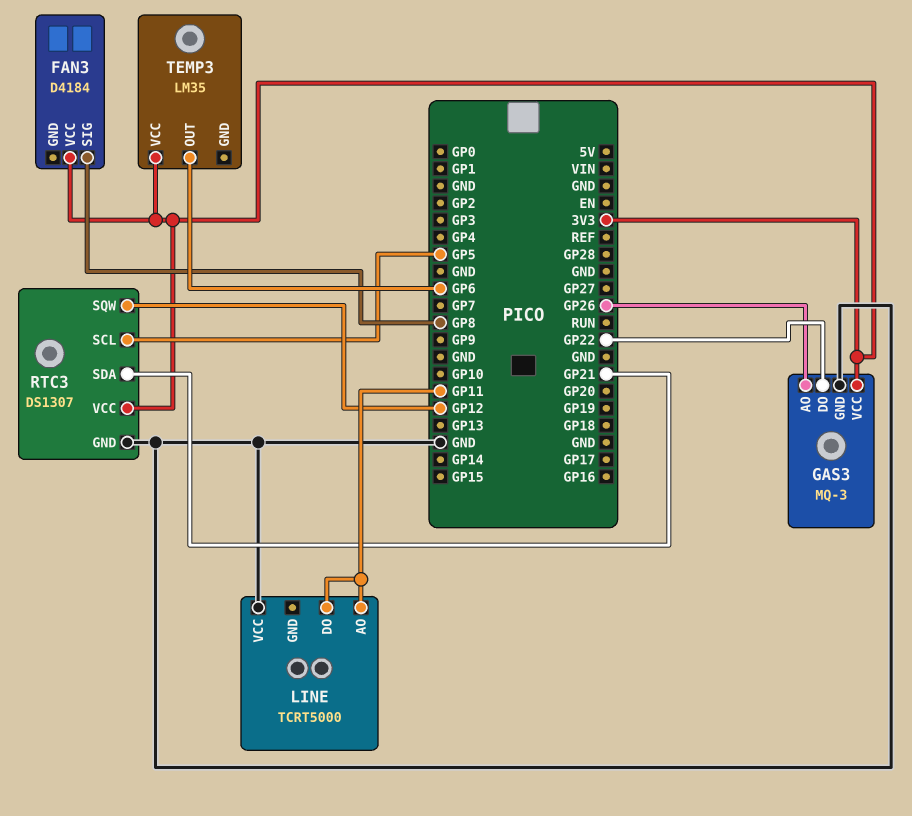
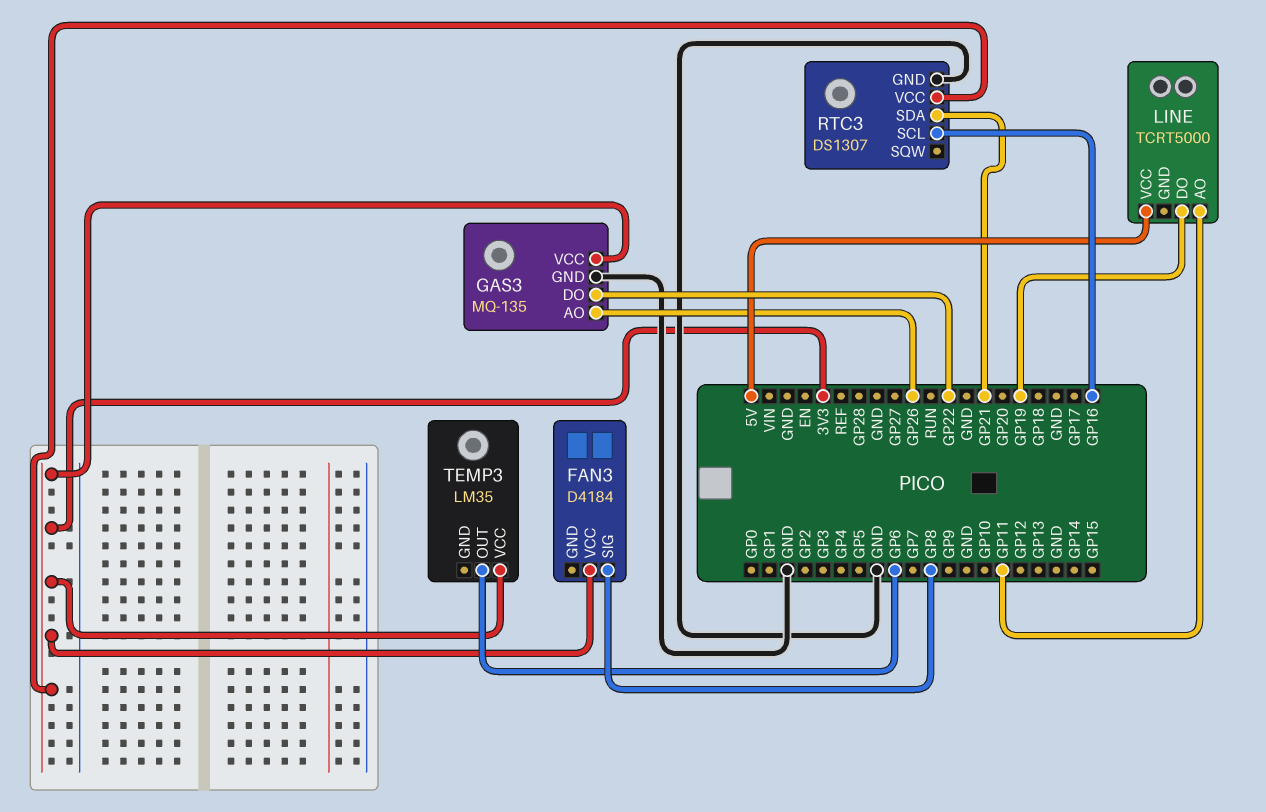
GAS3: MQ-3 -> MQ-135
LINE pin DO: GP11 -> GP19
LINE pin VCC: GND -> 5V
RTC3 pin SCL: GP5 -> GP16
RTC3 pin SQW: GP12 -> none

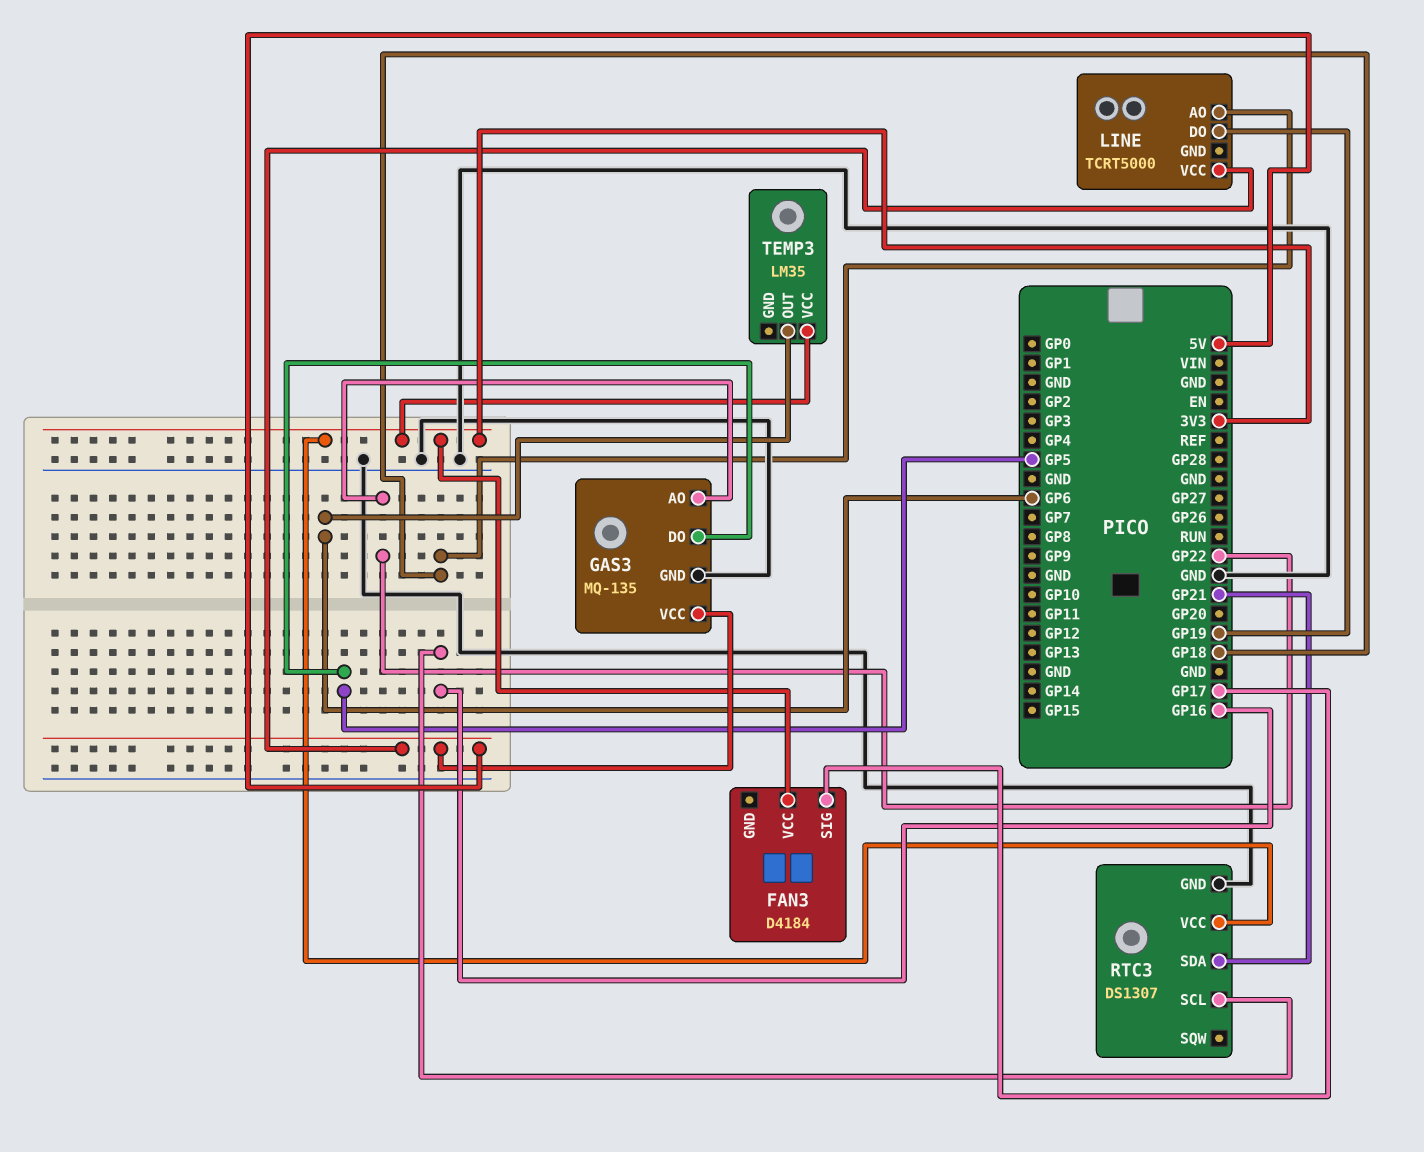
FAN3 pin SIG: GP8 -> GP17
GAS3 pin AO: GP26 -> GP22
GAS3 pin DO: GP22 -> GP5
GAS3 pin VCC: 3V3 -> 5V
LINE pin AO: GP11 -> GP18

